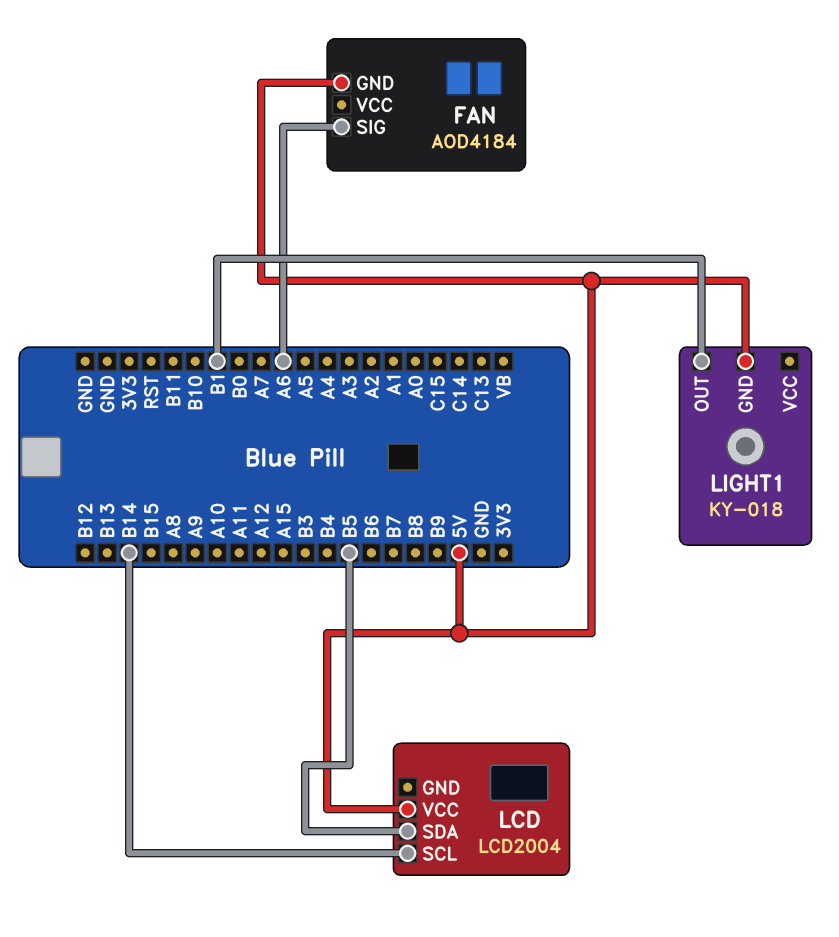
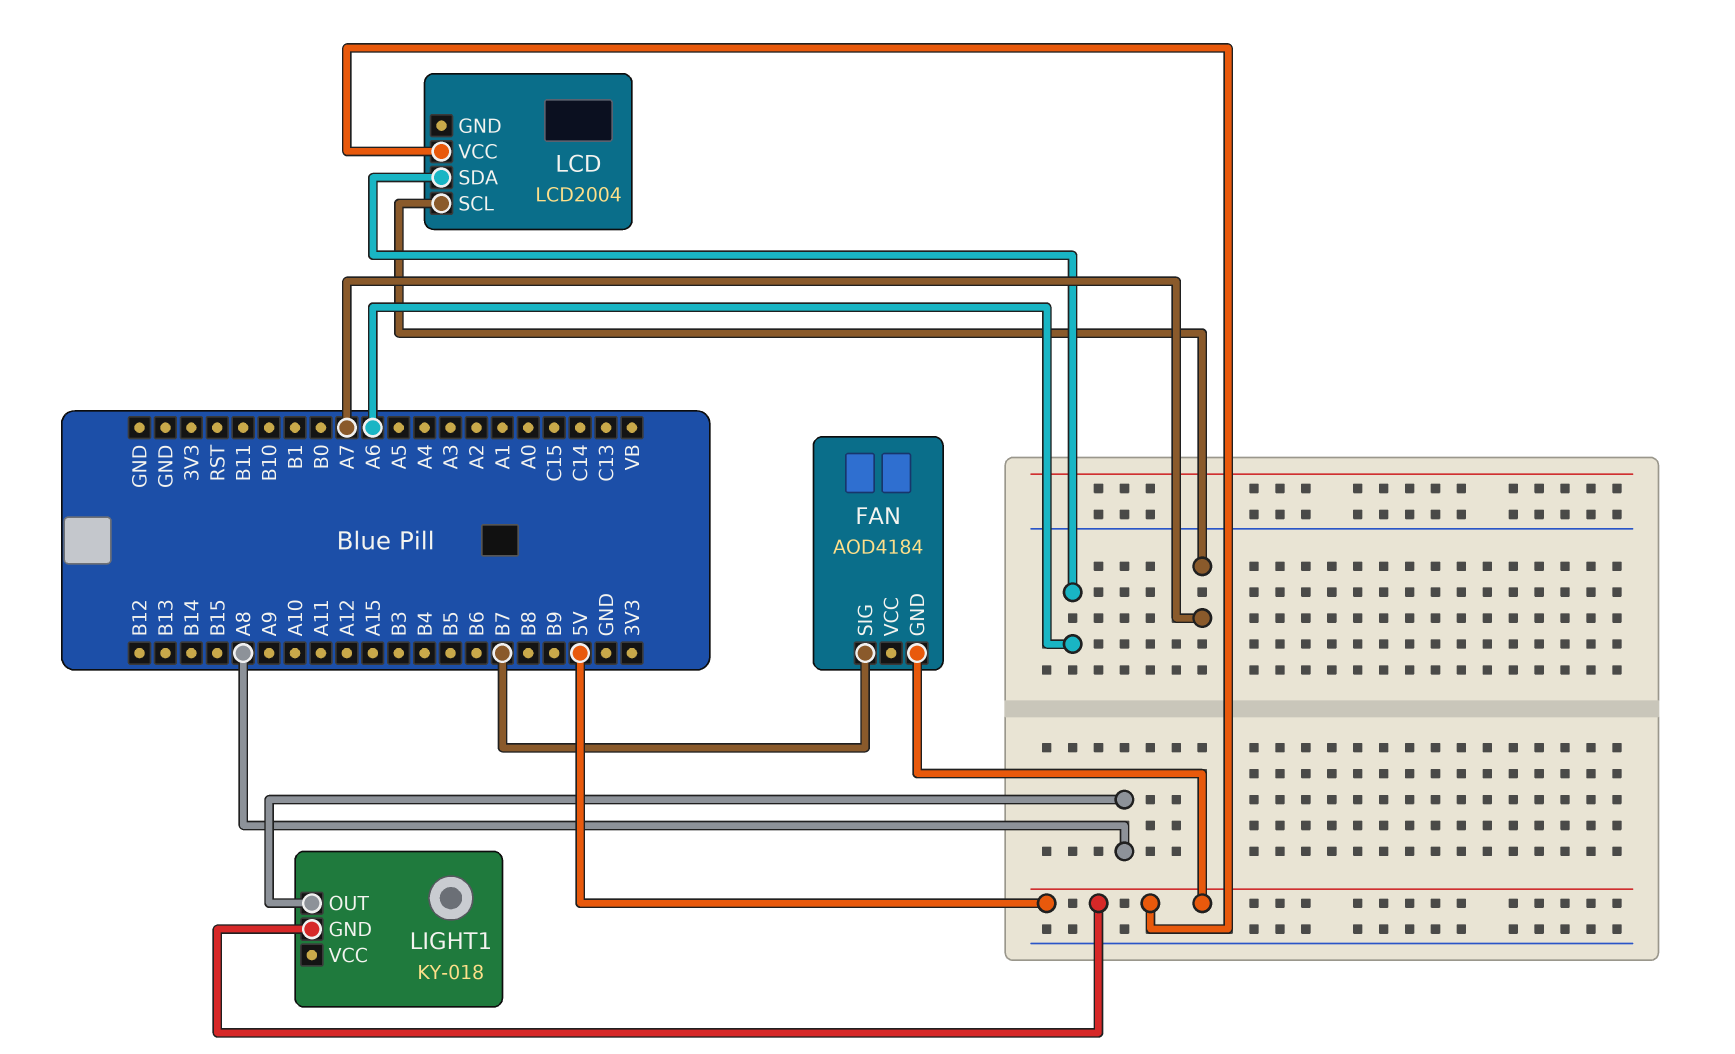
FAN pin SIG: A6 -> B7
LCD pin SCL: B14 -> A7
LCD pin SDA: B5 -> A6
LIGHT1 pin OUT: B1 -> A8

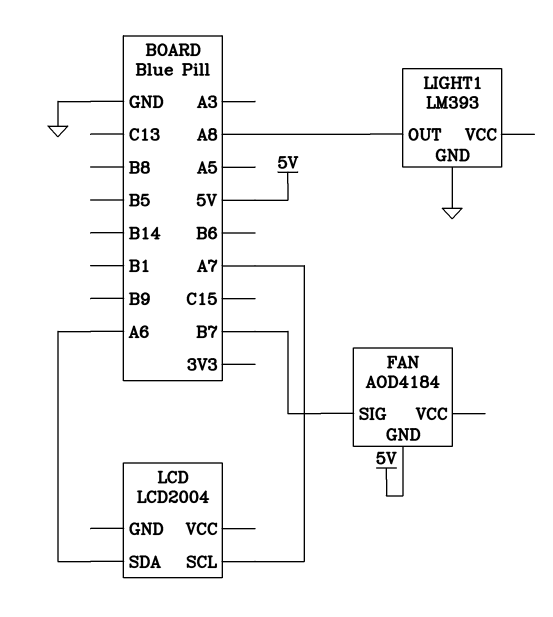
LCD pin VCC: 5V -> none
LIGHT1: KY-018 -> LM393
LIGHT1 pin GND: 5V -> GND

